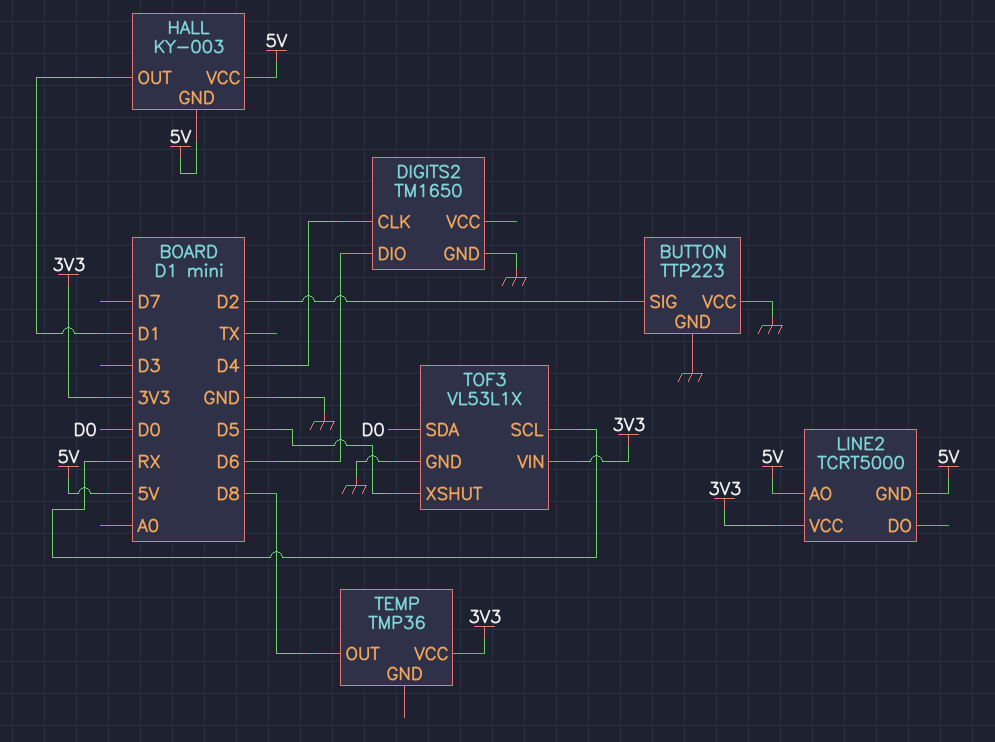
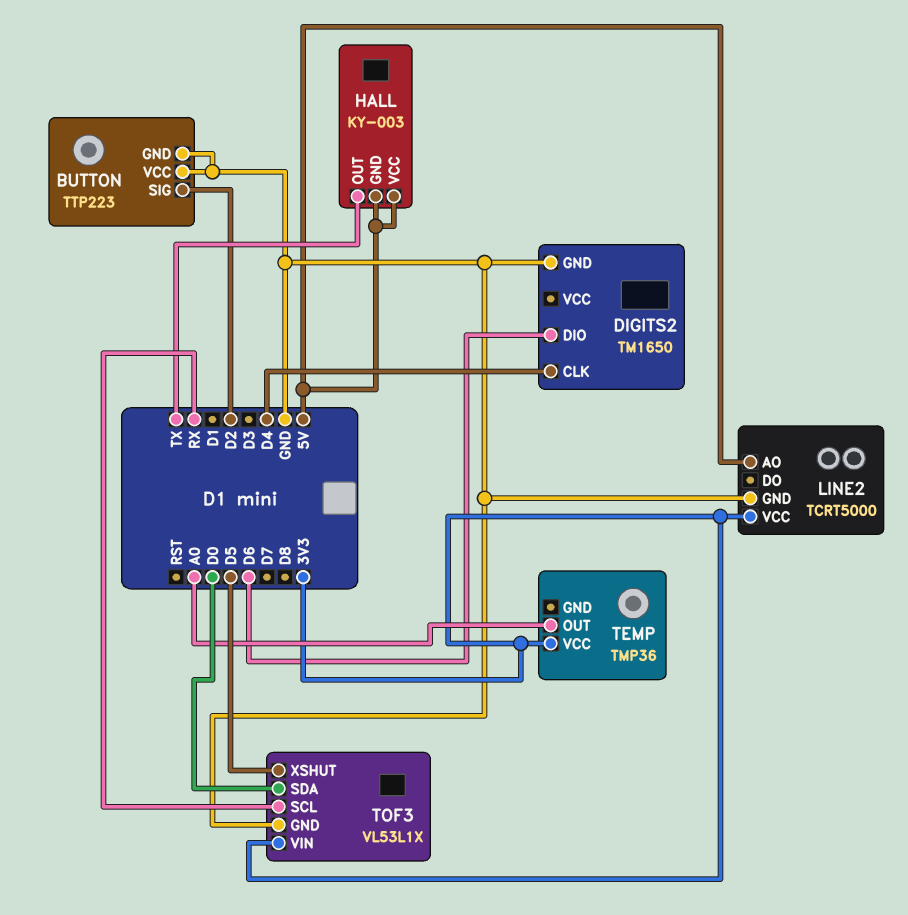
HALL pin OUT: D1 -> TX
LINE2 pin GND: 5V -> GND
TEMP pin OUT: D8 -> A0

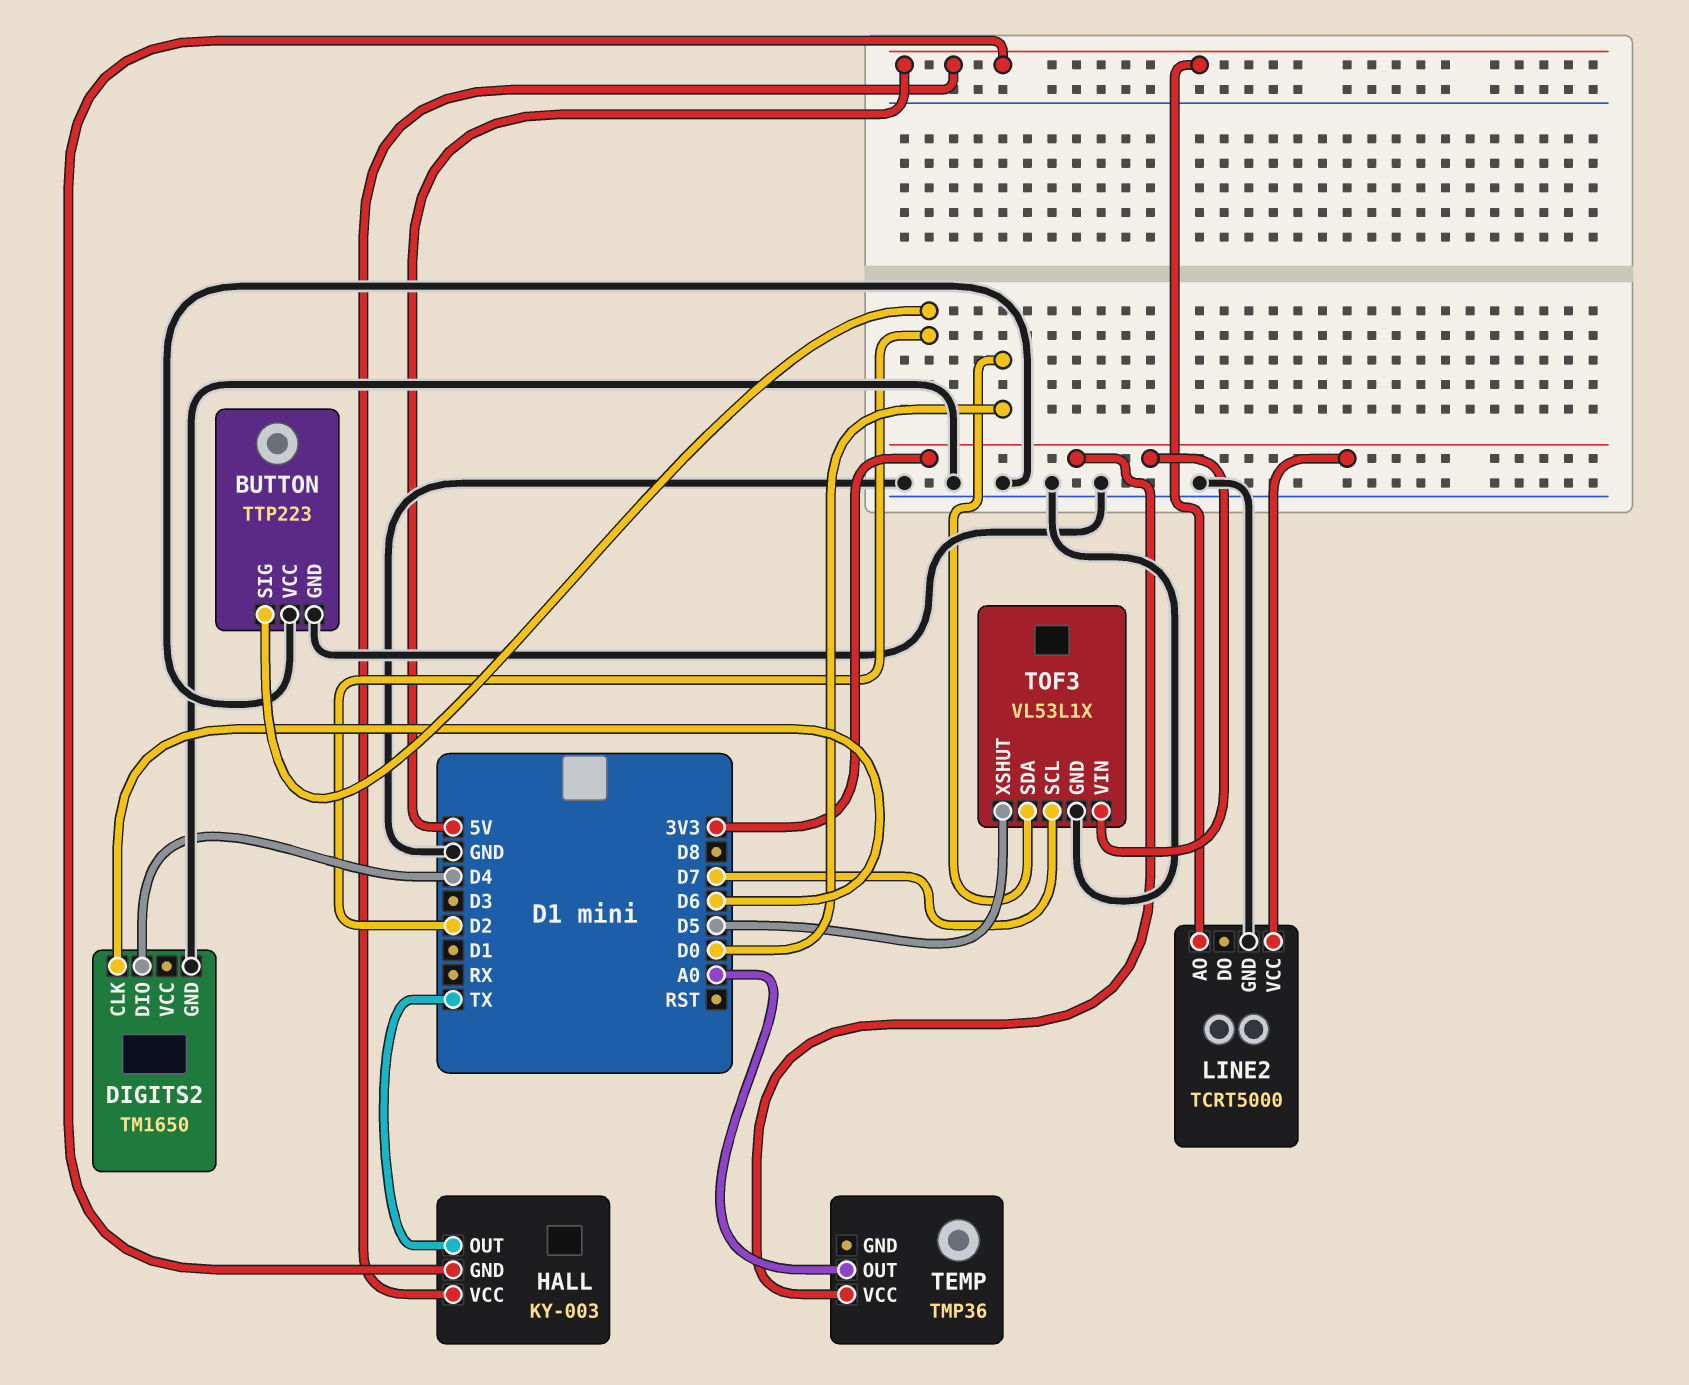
DIGITS2 pin CLK: D4 -> D6
DIGITS2 pin DIO: D6 -> D4
TOF3 pin SCL: RX -> D7

